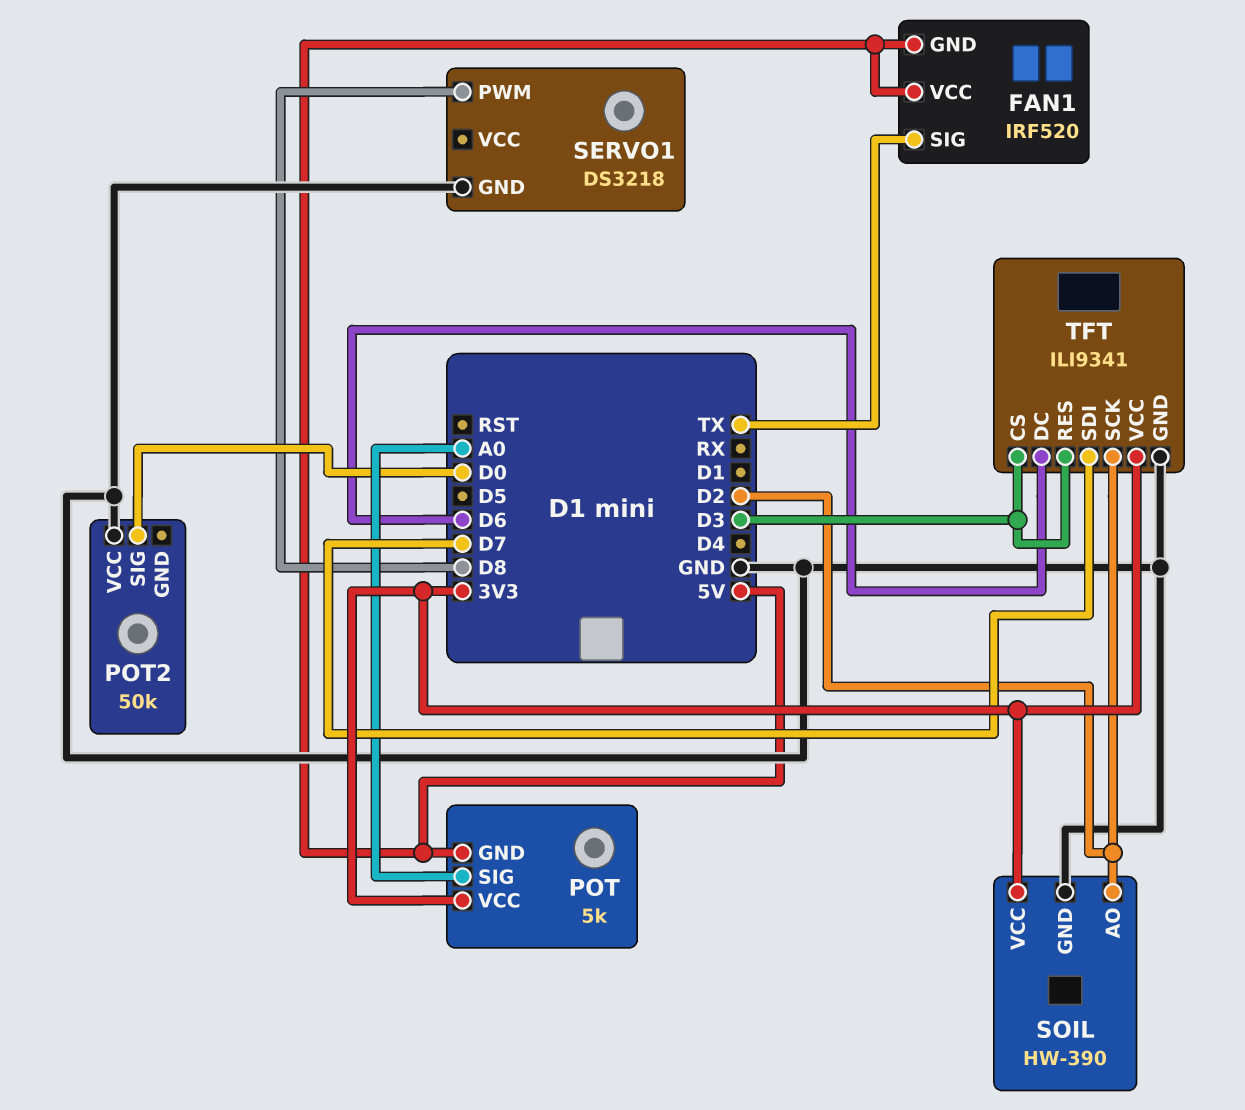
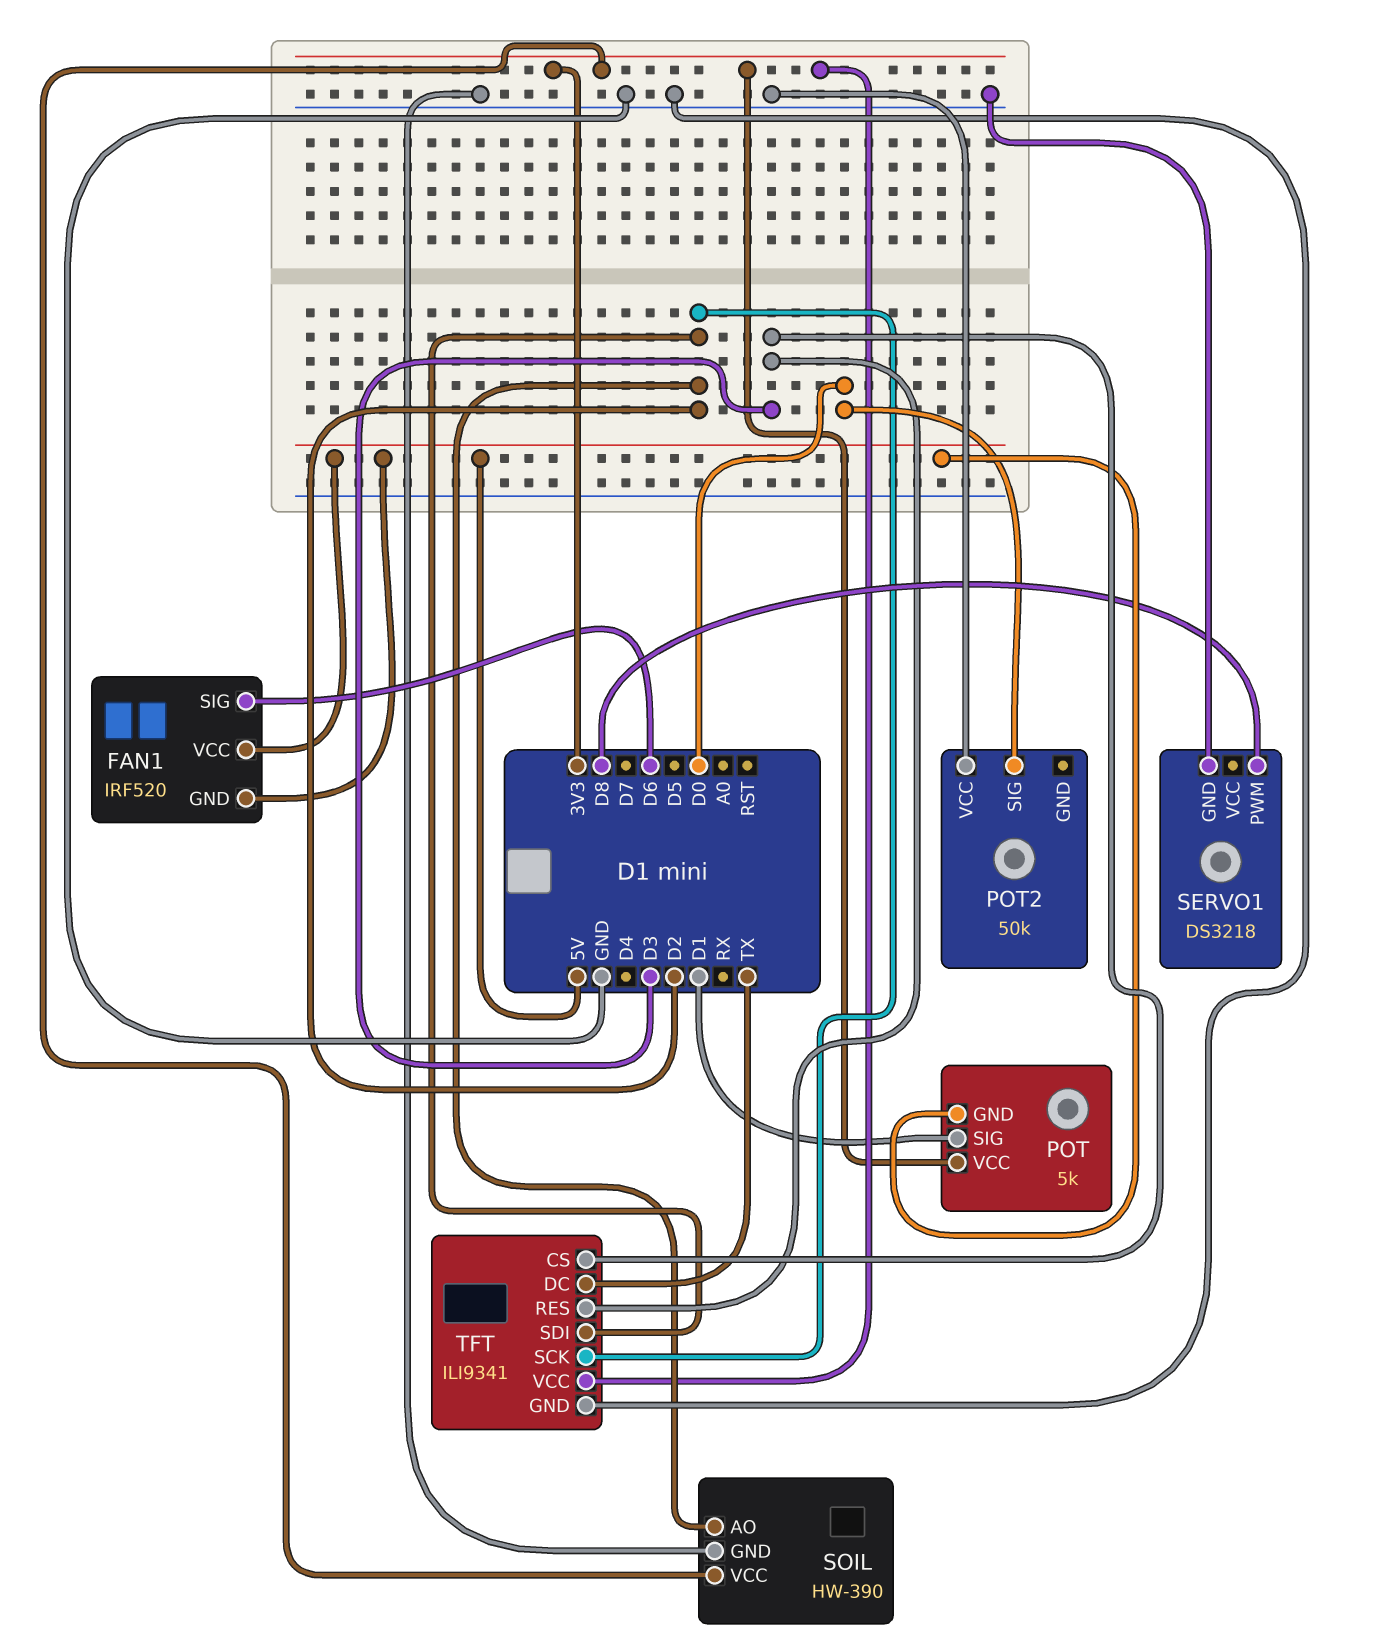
FAN1 pin SIG: TX -> D6
POT pin SIG: A0 -> D1
TFT pin DC: D6 -> TX
TFT pin SDI: D7 -> D2

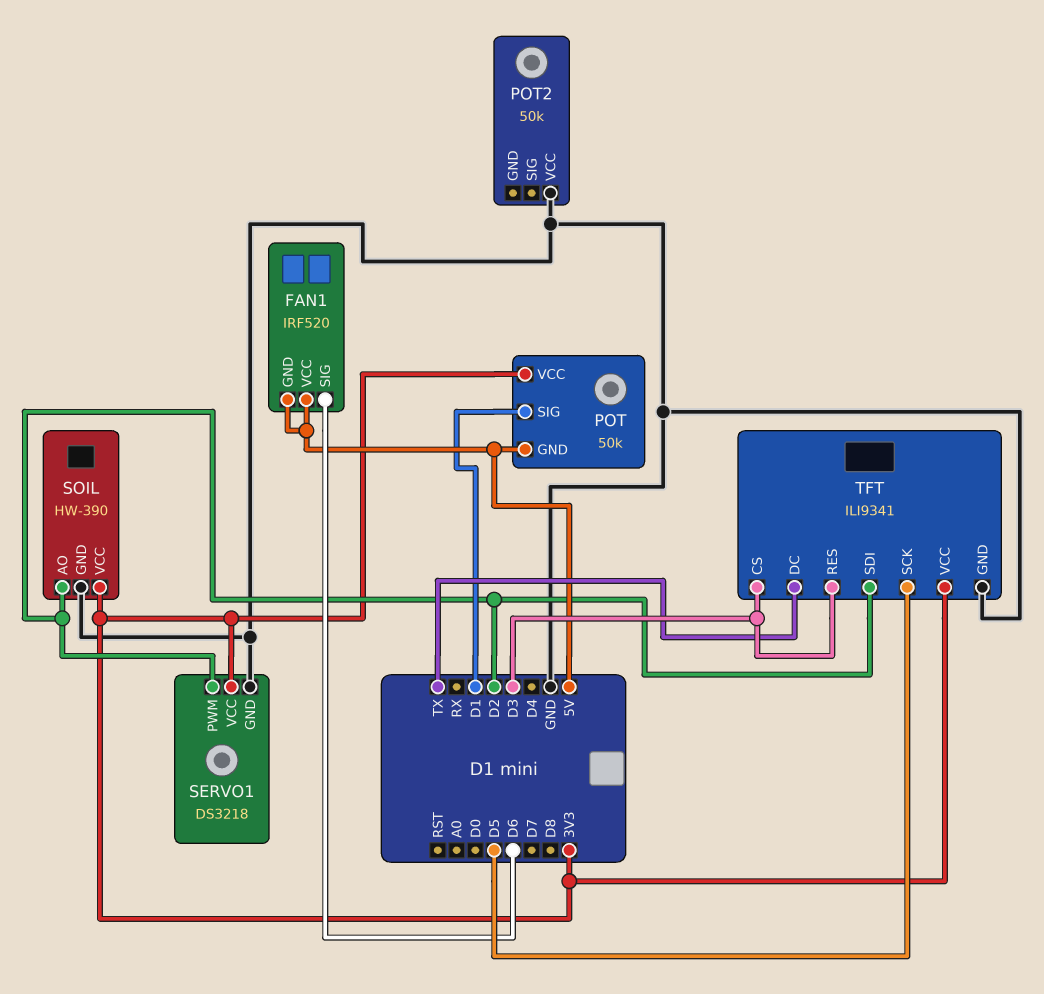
POT: 5k -> 50k
POT2 pin SIG: D0 -> none
SERVO1 pin PWM: D8 -> D2
SERVO1 pin VCC: none -> 3V3
TFT pin SCK: D2 -> D5

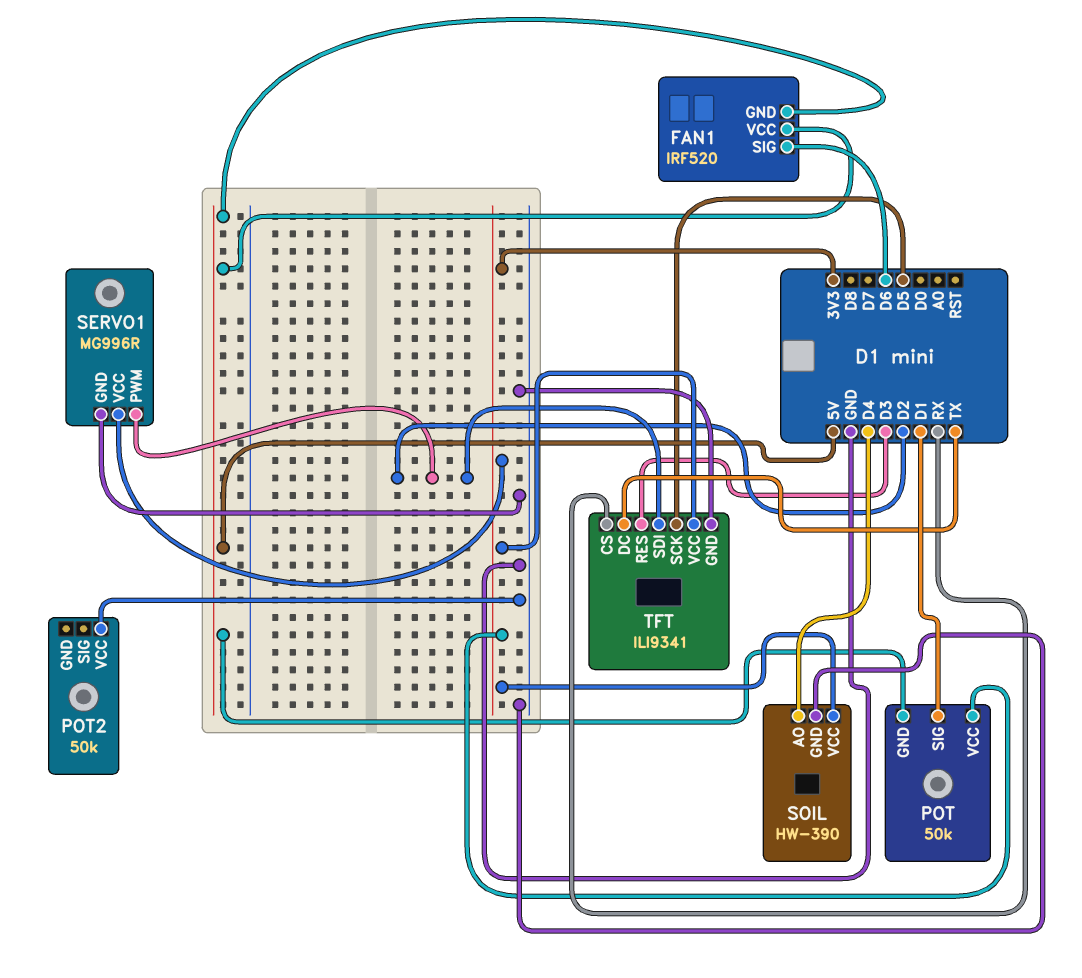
SERVO1: DS3218 -> MG996R
SOIL pin AO: D2 -> D4
TFT pin CS: D3 -> RX

